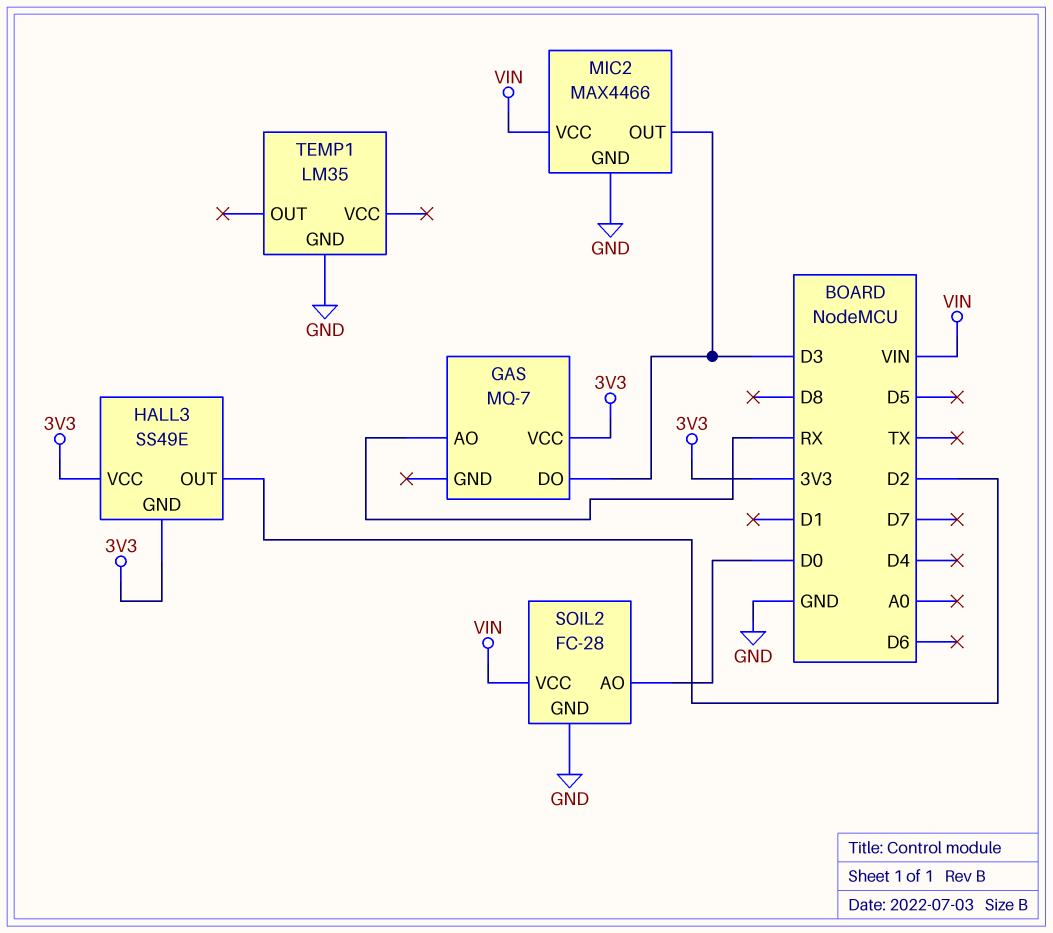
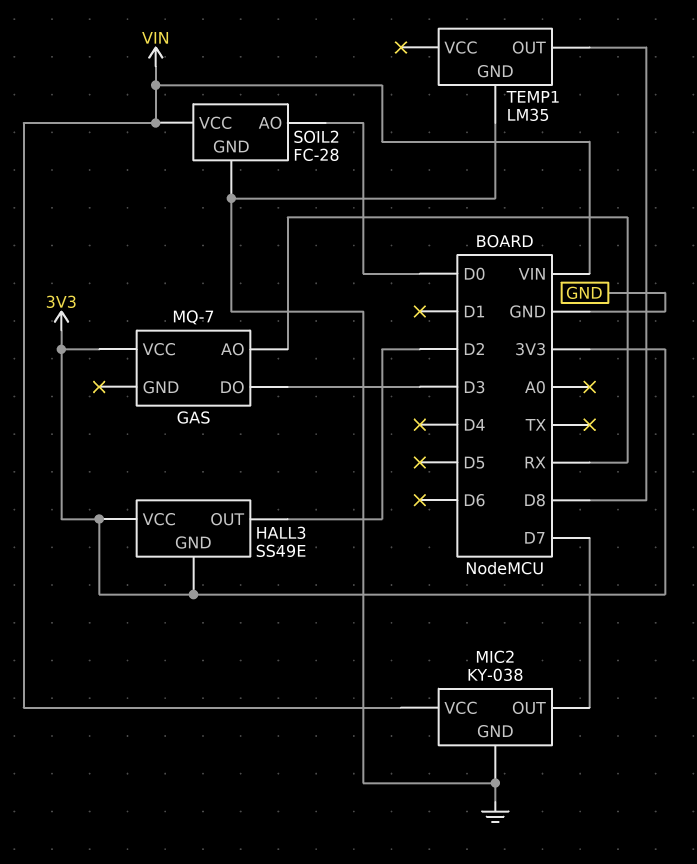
MIC2: MAX4466 -> KY-038
MIC2 pin OUT: D3 -> D7
TEMP1 pin OUT: none -> D8

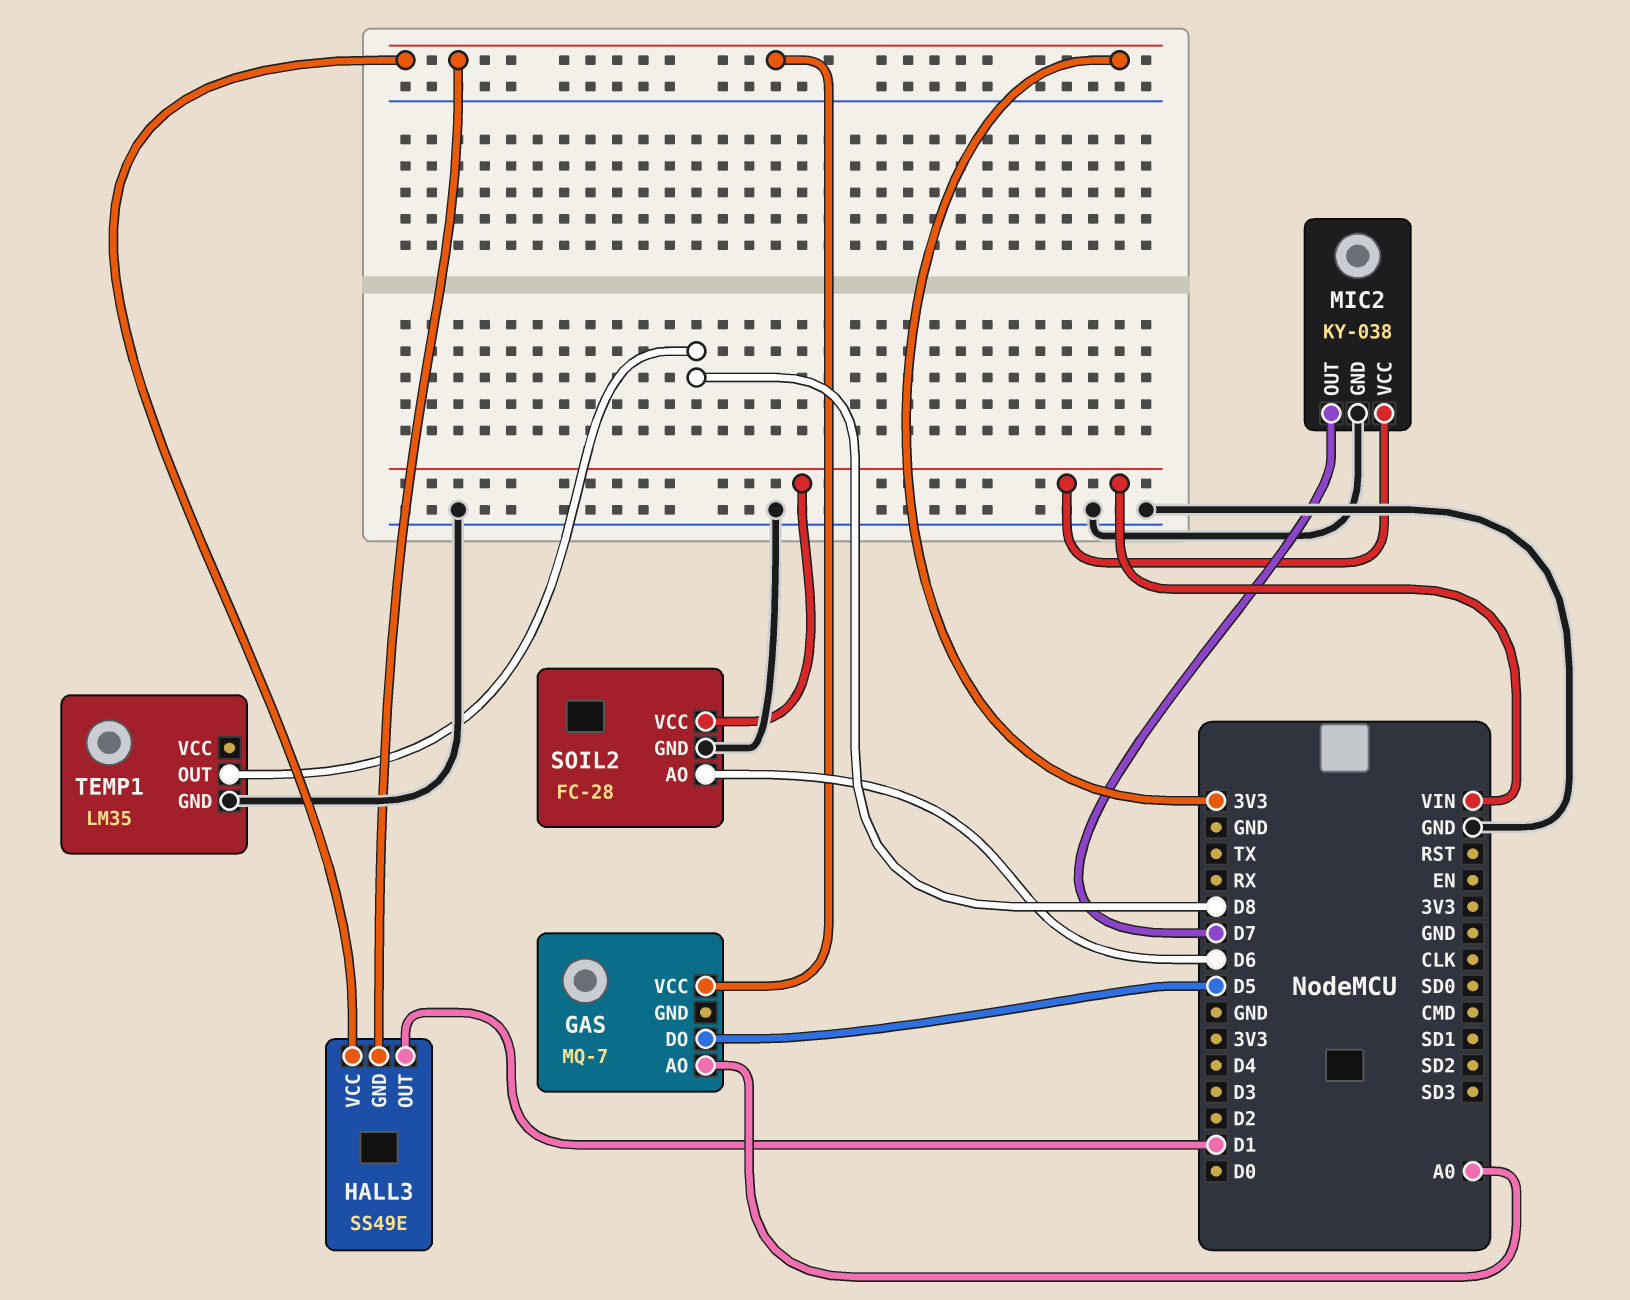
GAS pin AO: RX -> A0
GAS pin DO: D3 -> D5
HALL3 pin OUT: D2 -> D1
SOIL2 pin AO: D0 -> D6

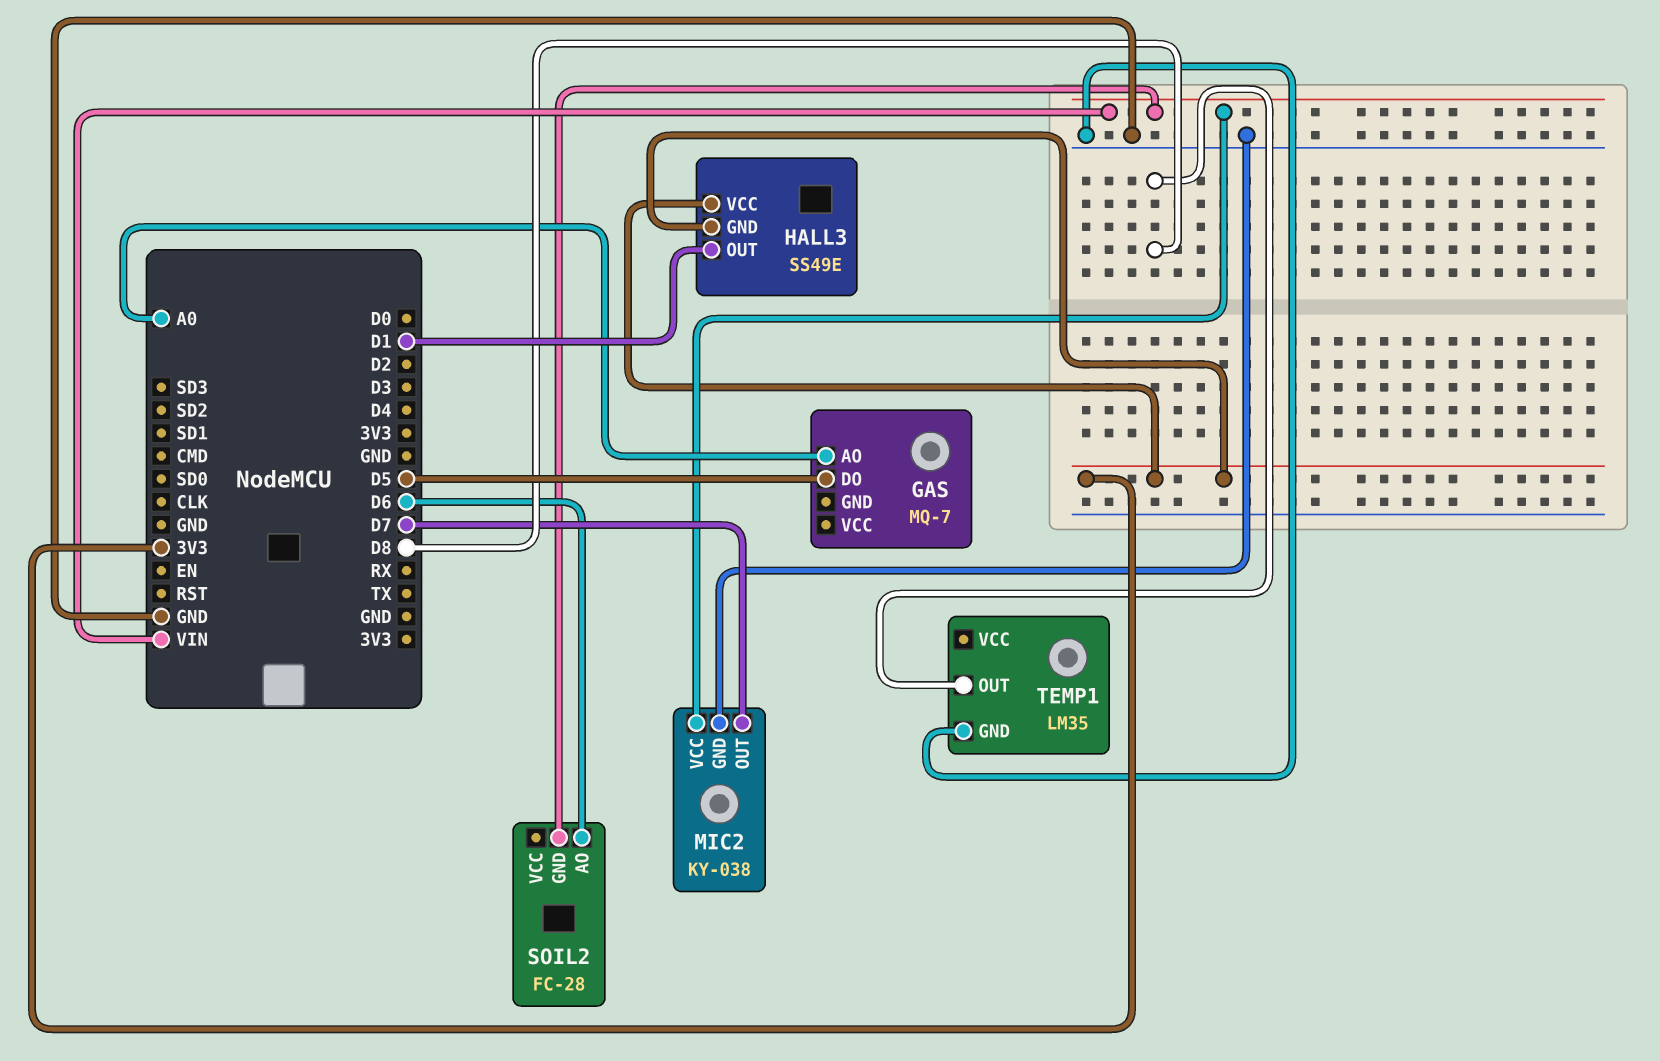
GAS pin VCC: 3V3 -> none
SOIL2 pin GND: GND -> VIN
SOIL2 pin VCC: VIN -> none

